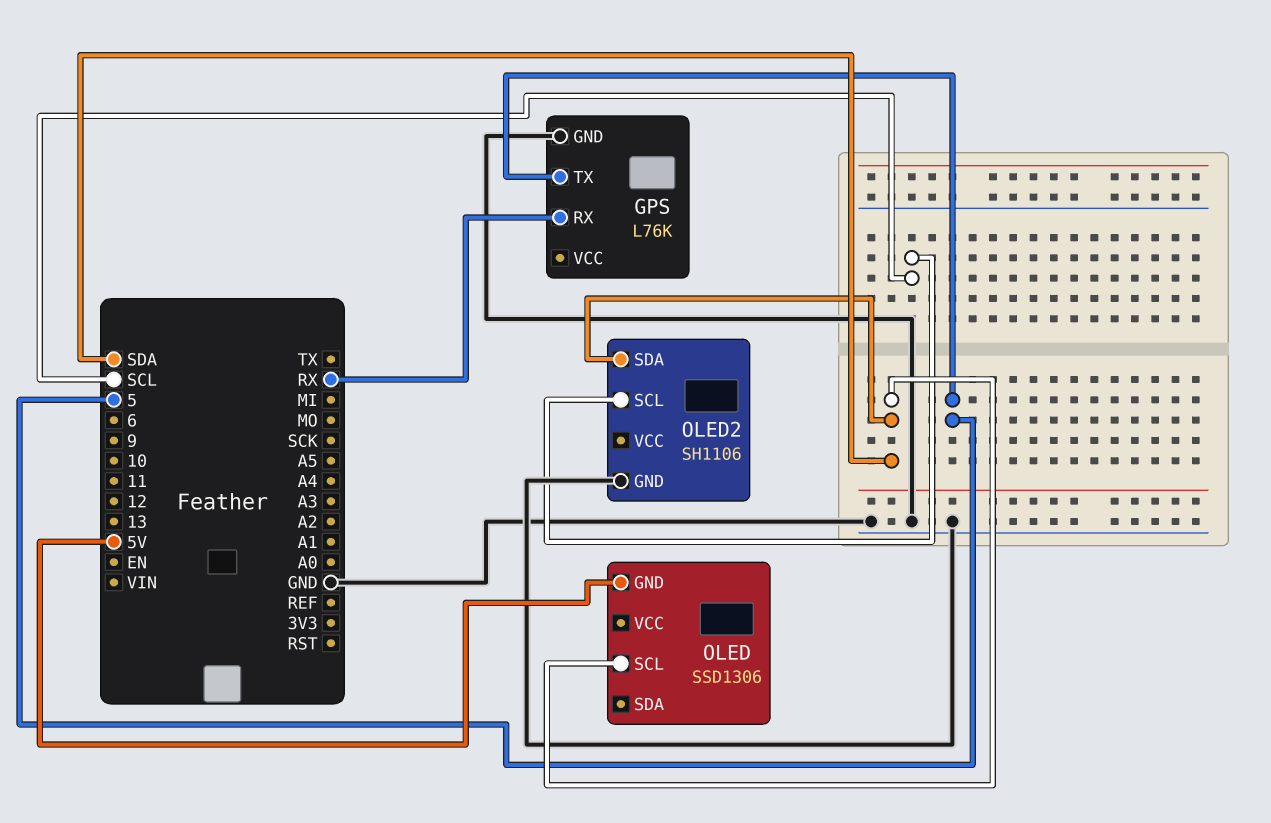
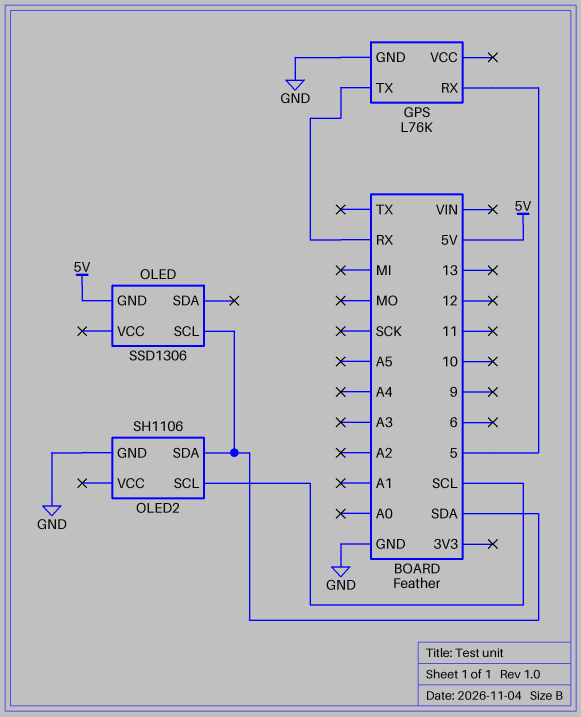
GPS pin RX: RX -> 5
GPS pin TX: 5 -> RX

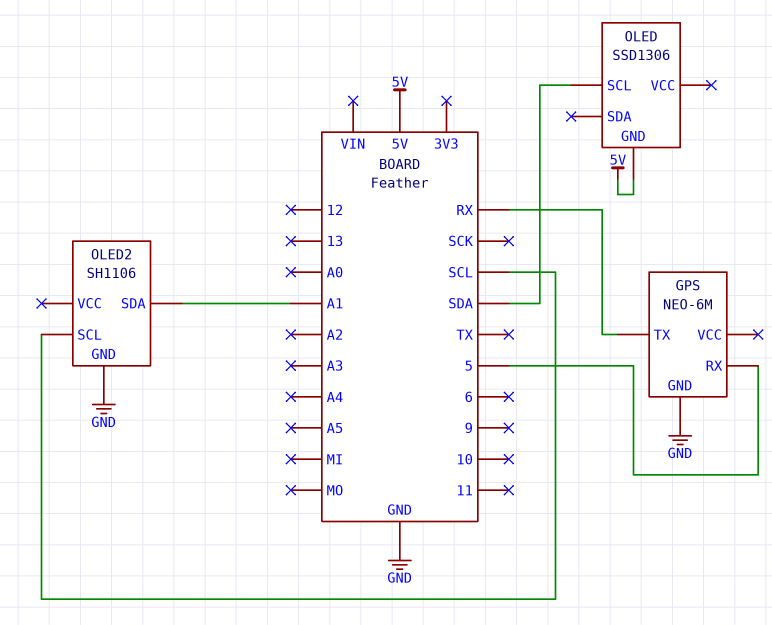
GPS: L76K -> NEO-6M
OLED2 pin SDA: SDA -> A1

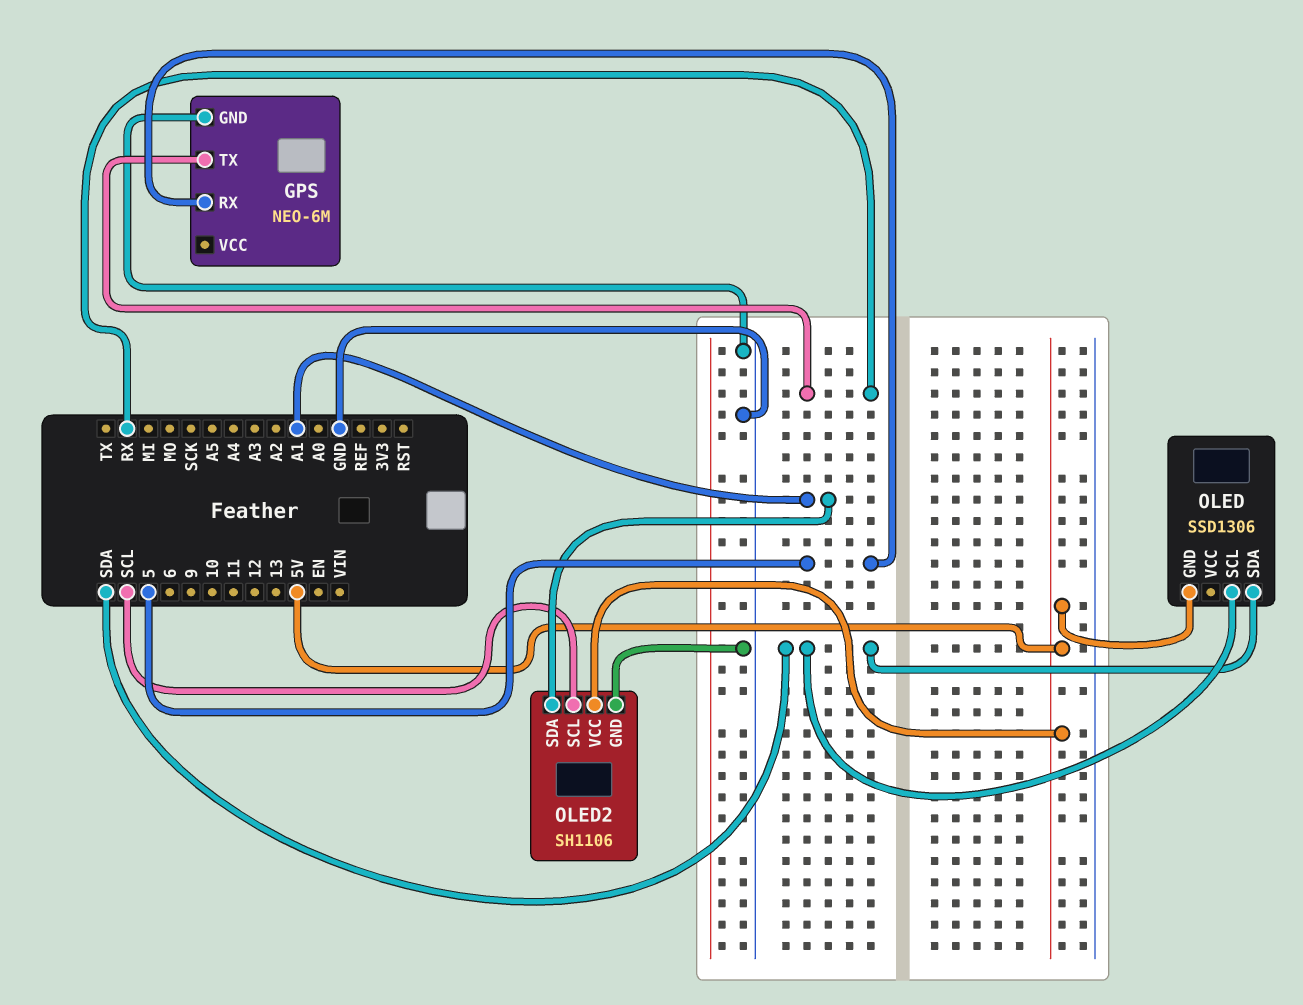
OLED pin SDA: none -> SDA
OLED2 pin VCC: none -> 5V

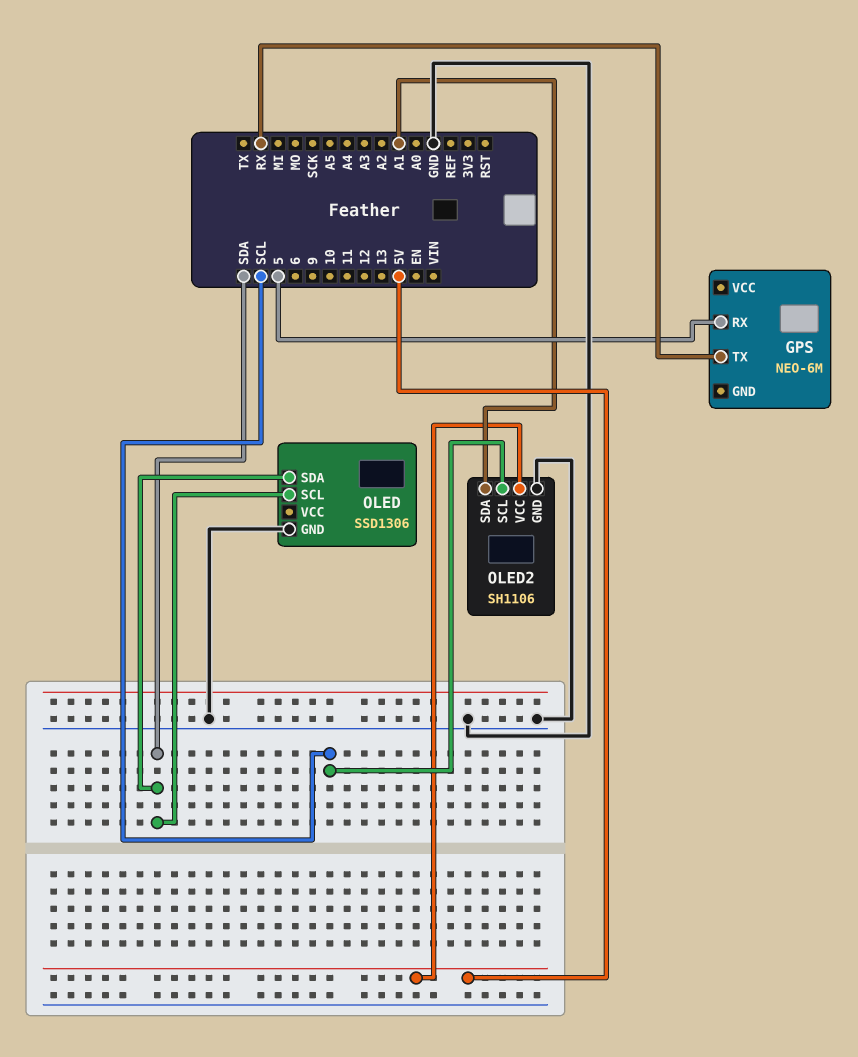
GPS pin GND: GND -> none
OLED pin GND: 5V -> GND

